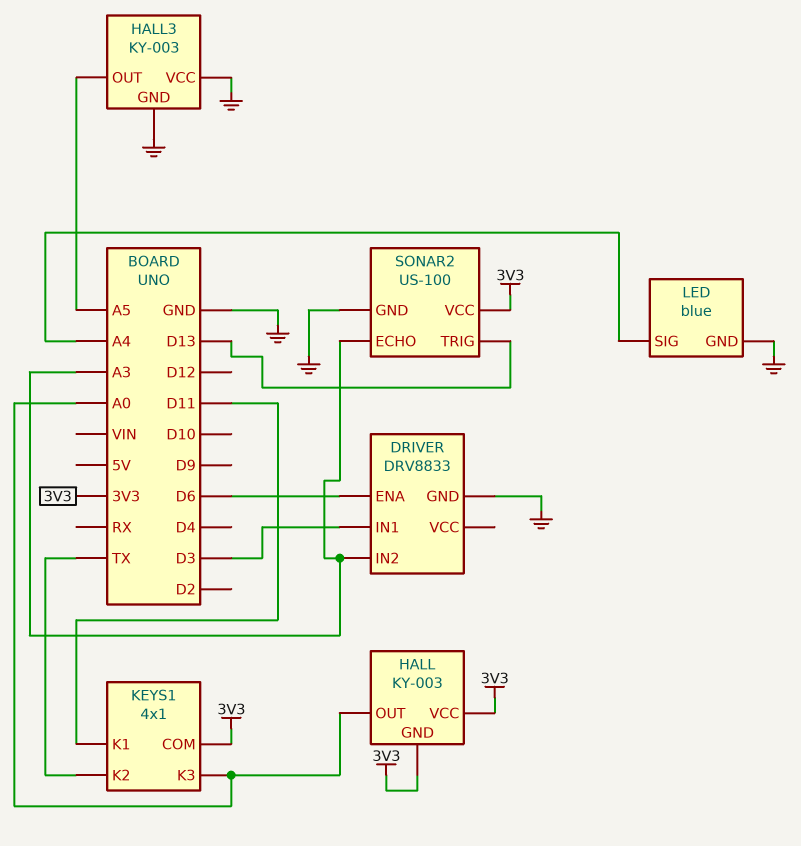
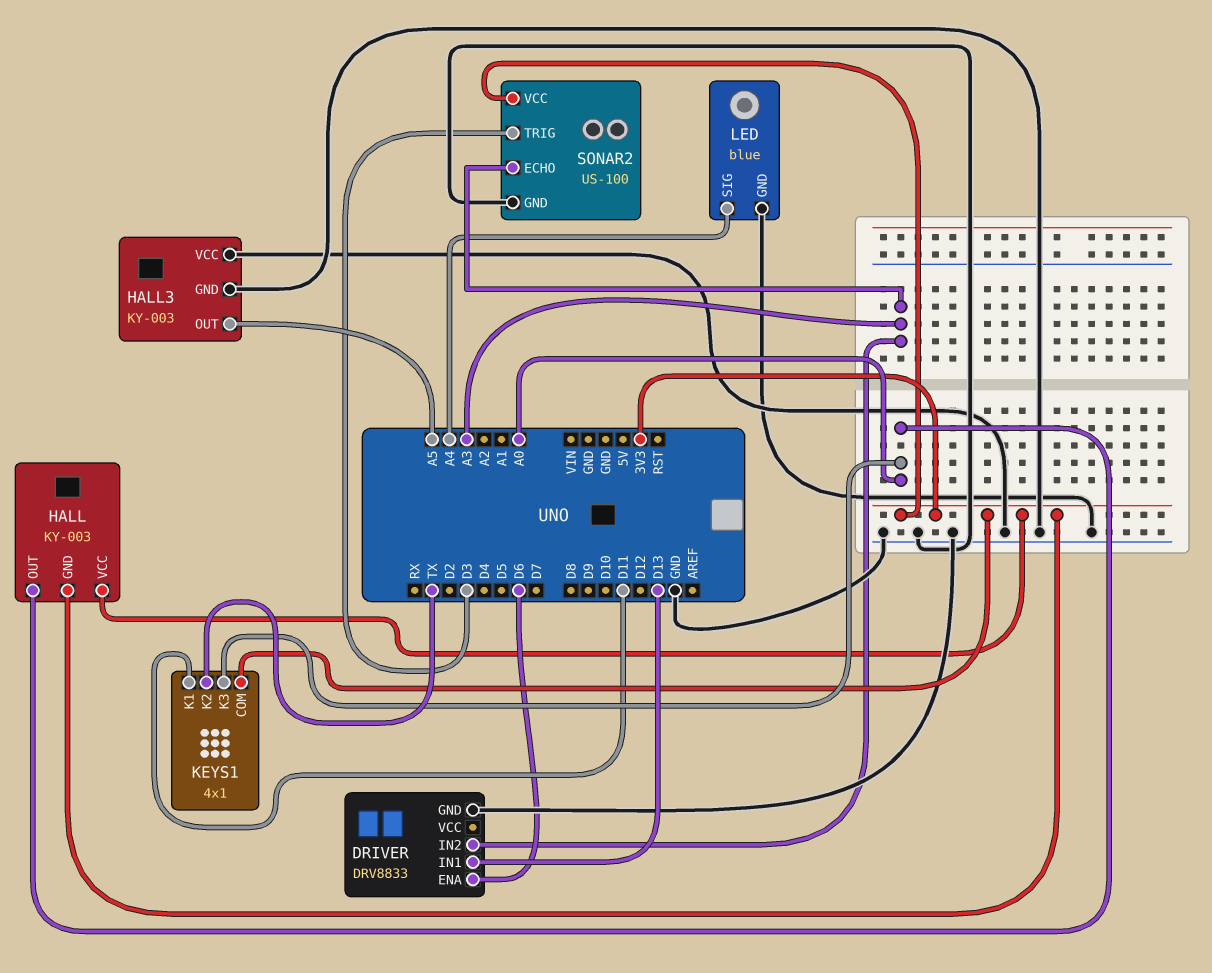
DRIVER pin IN1: D3 -> D13
SONAR2 pin TRIG: D13 -> D3

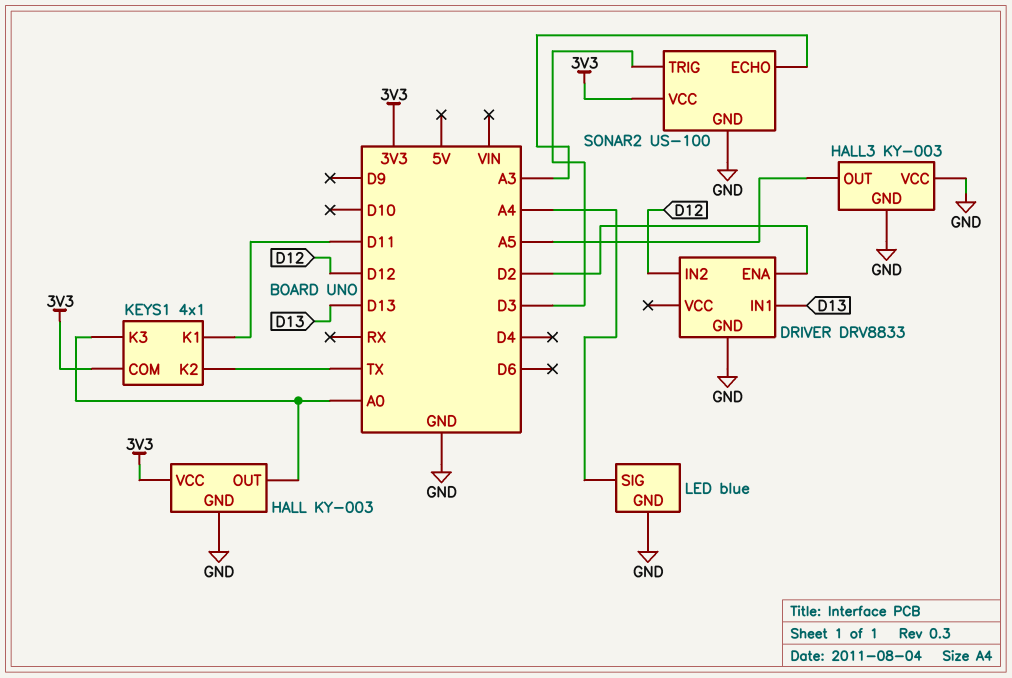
DRIVER pin ENA: D6 -> D2
DRIVER pin IN2: A3 -> D12
HALL pin GND: 3V3 -> GND

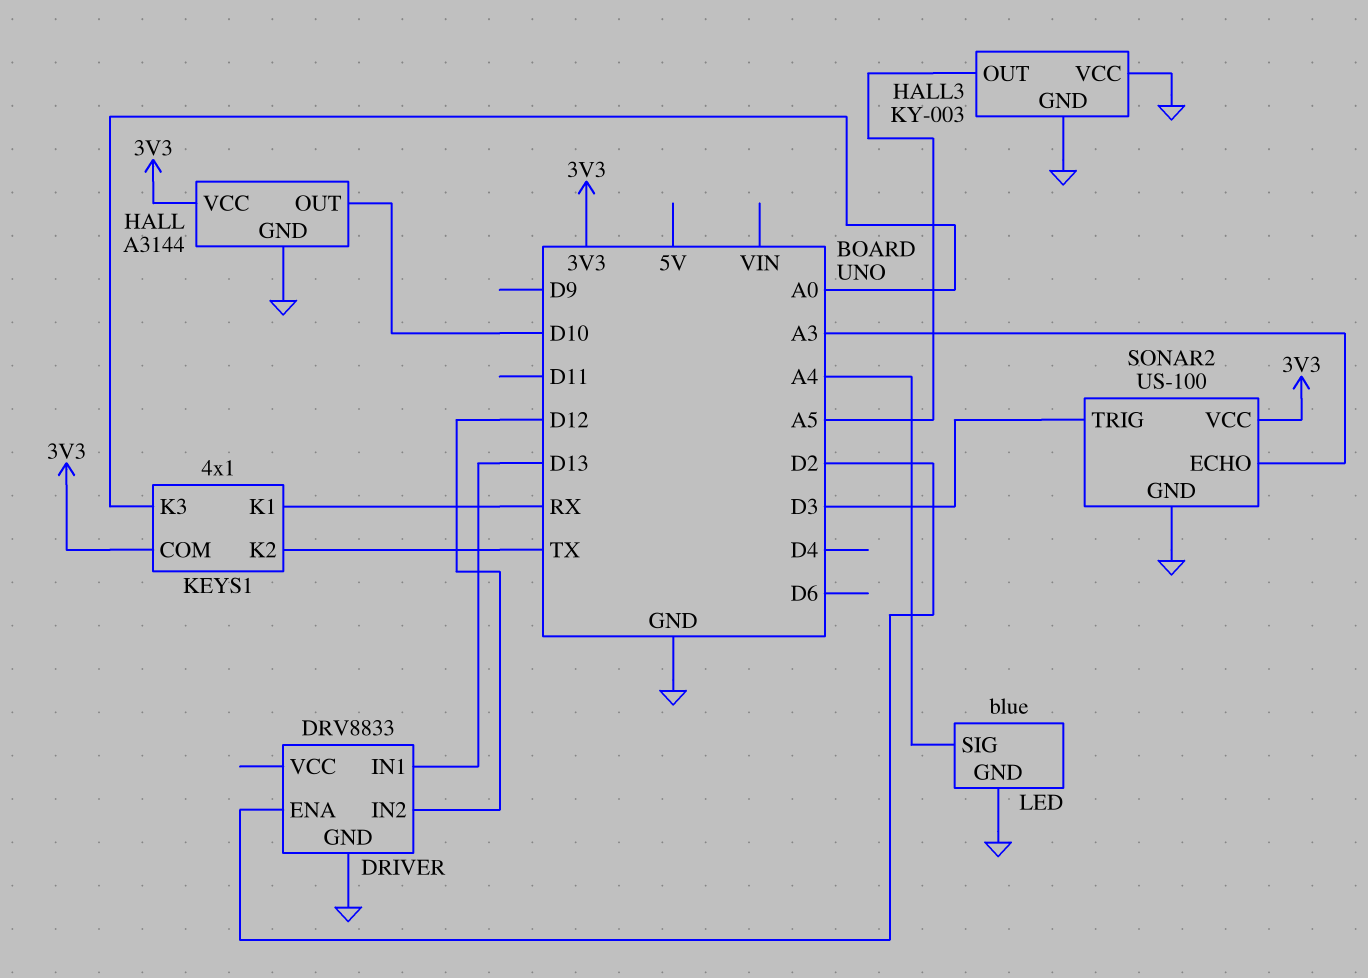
HALL: KY-003 -> A3144
HALL pin OUT: A0 -> D10
KEYS1 pin K1: D11 -> RX

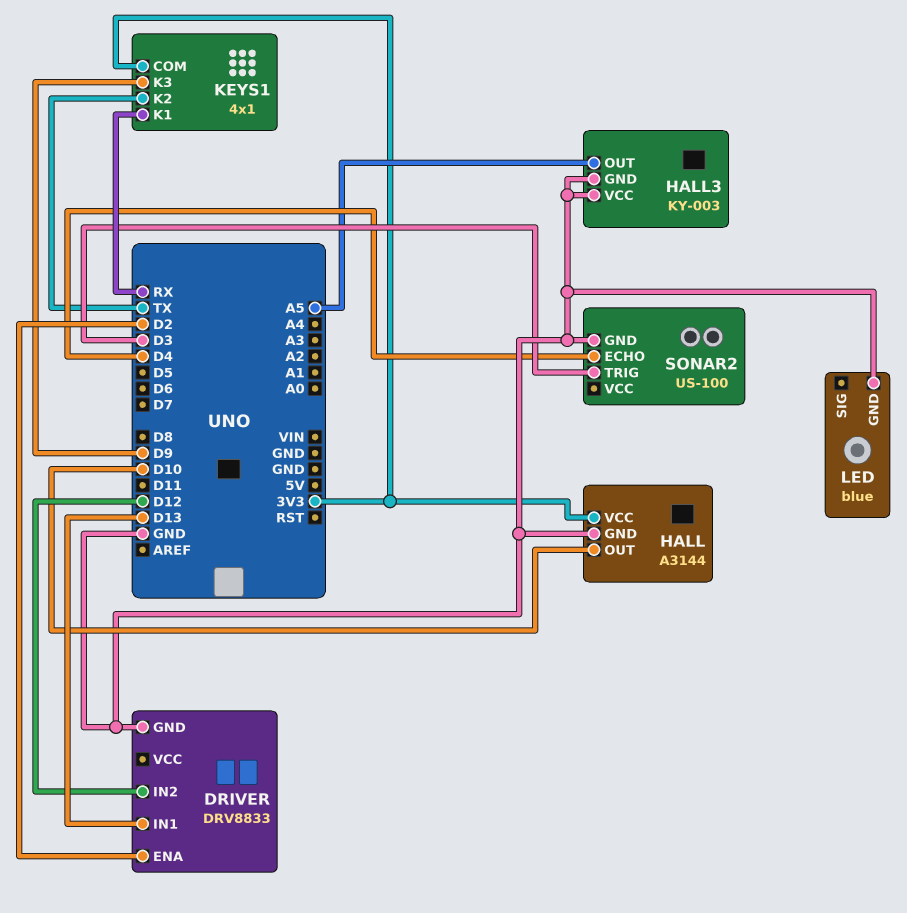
KEYS1 pin K3: A0 -> D9
LED pin SIG: A4 -> none
SONAR2 pin ECHO: A3 -> D4
SONAR2 pin VCC: 3V3 -> none

